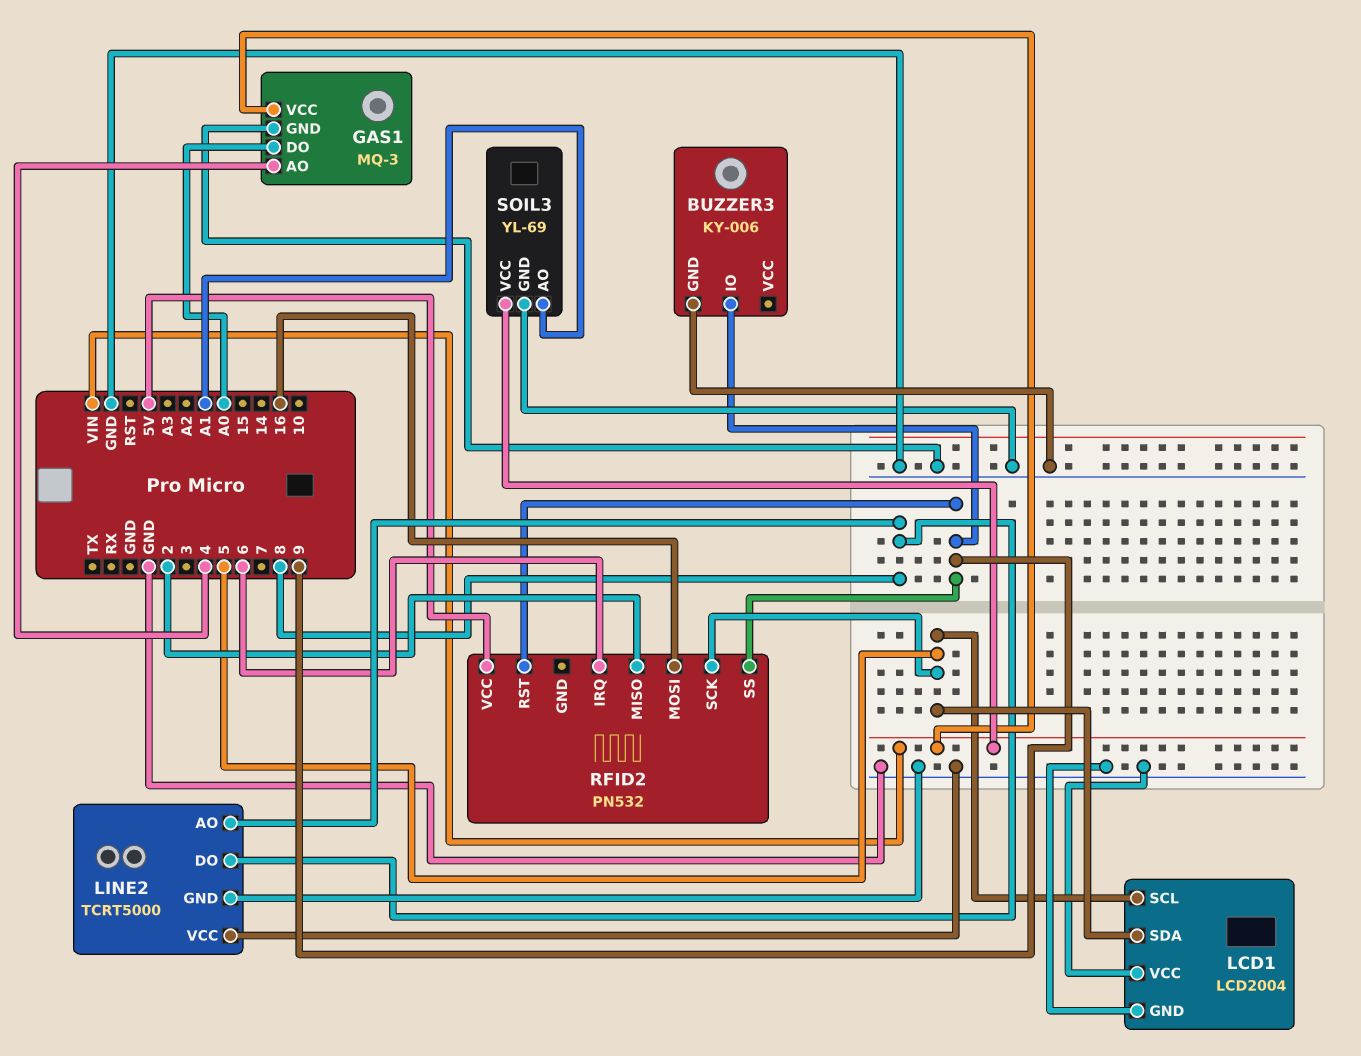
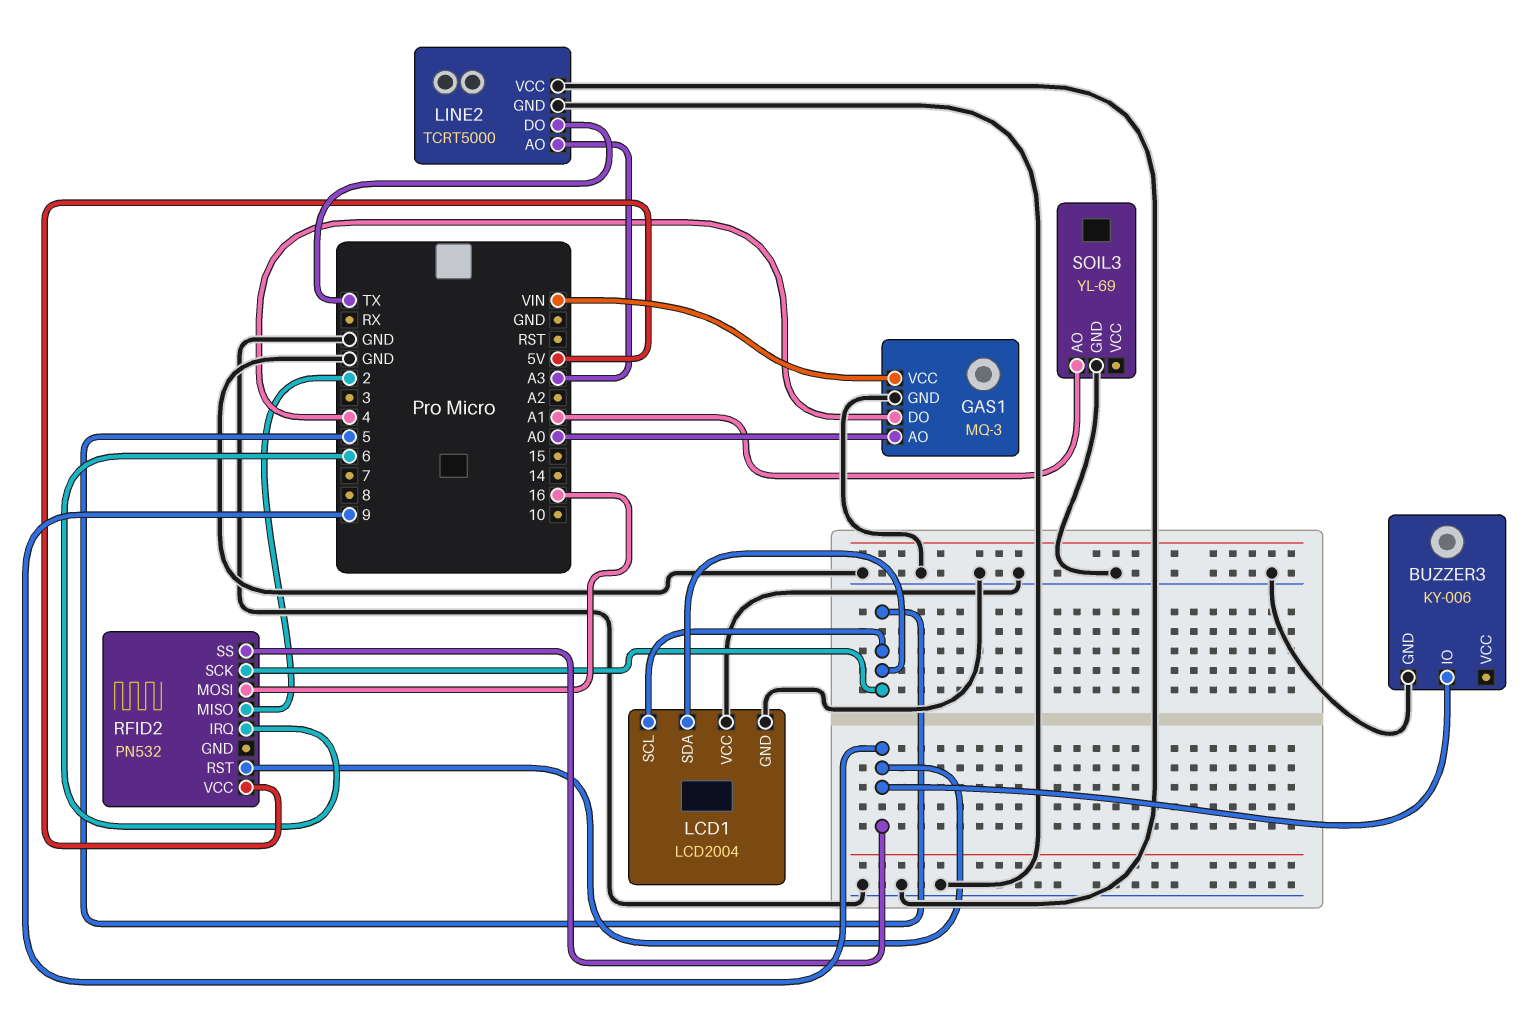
GAS1 pin AO: 4 -> A0
GAS1 pin DO: A0 -> 4
LINE2 pin AO: 8 -> A3
LINE2 pin DO: 8 -> TX
SOIL3 pin VCC: VIN -> none

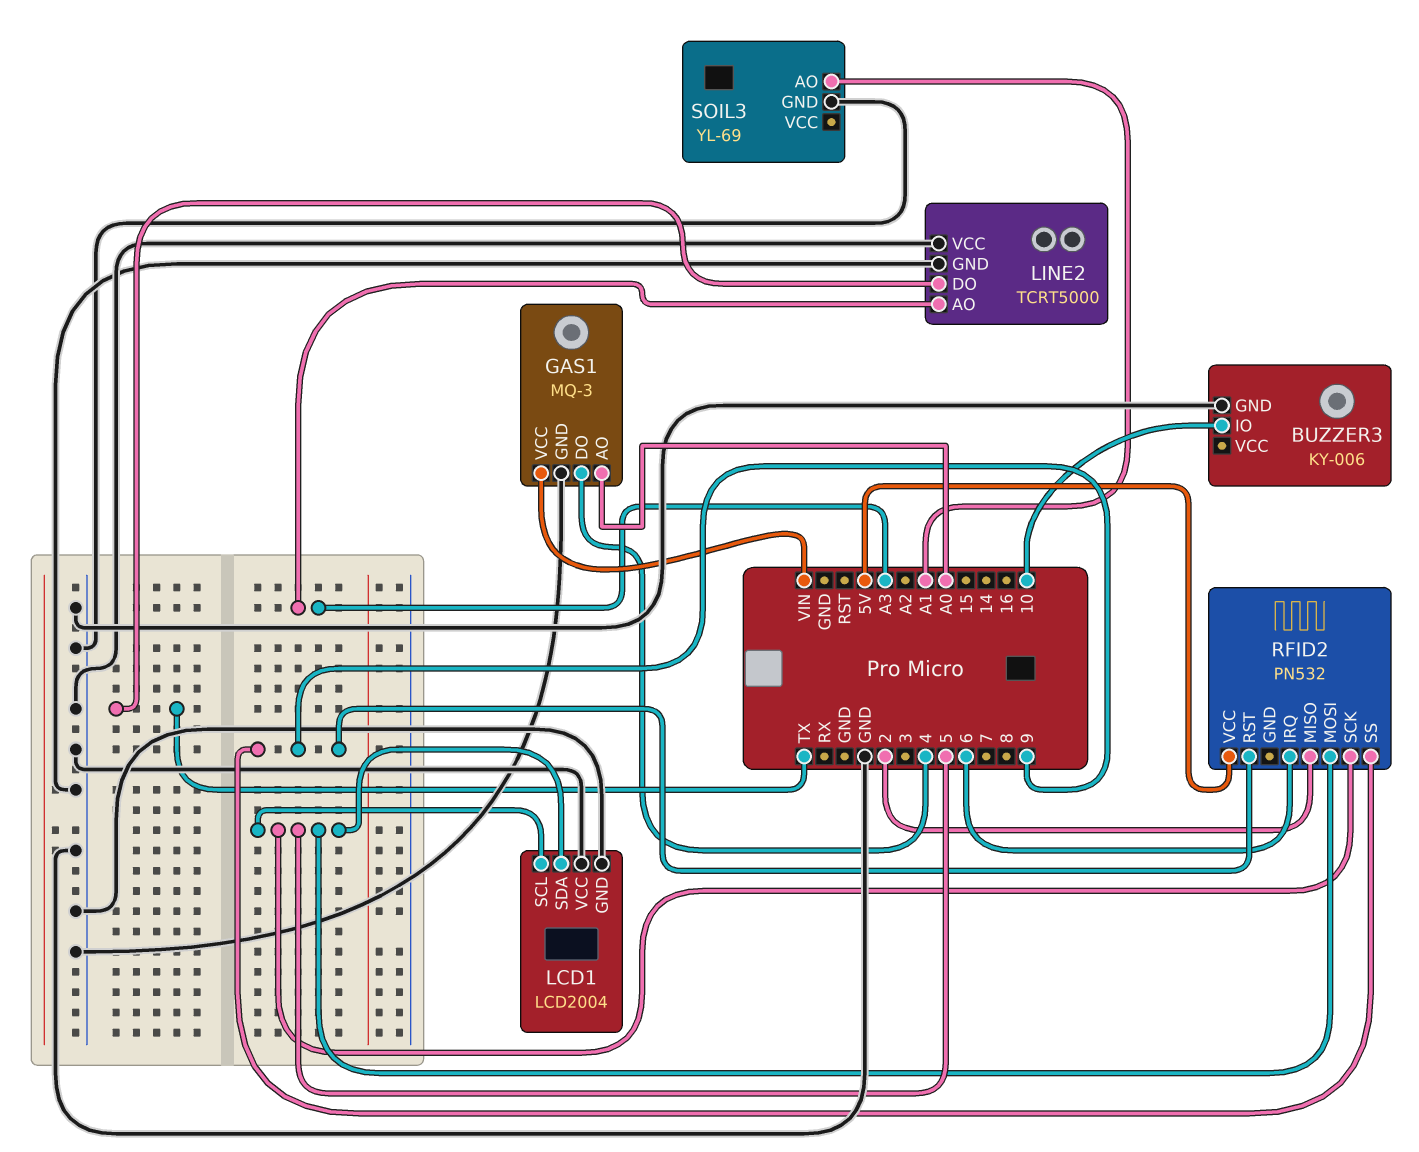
BUZZER3 pin IO: 9 -> 10
RFID2 pin MOSI: 16 -> 5

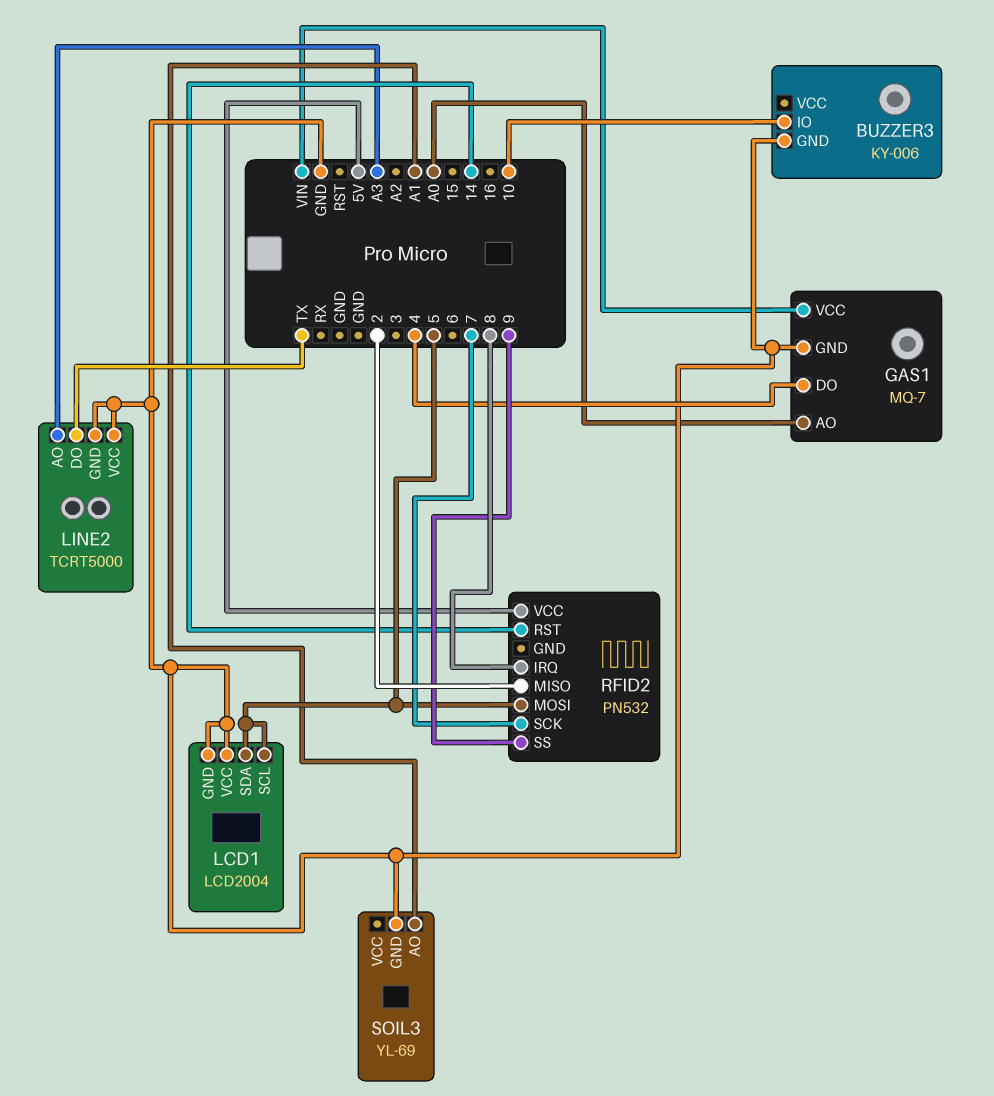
GAS1: MQ-3 -> MQ-7
RFID2 pin IRQ: 6 -> 8
RFID2 pin RST: 9 -> 14
RFID2 pin SCK: 5 -> 7

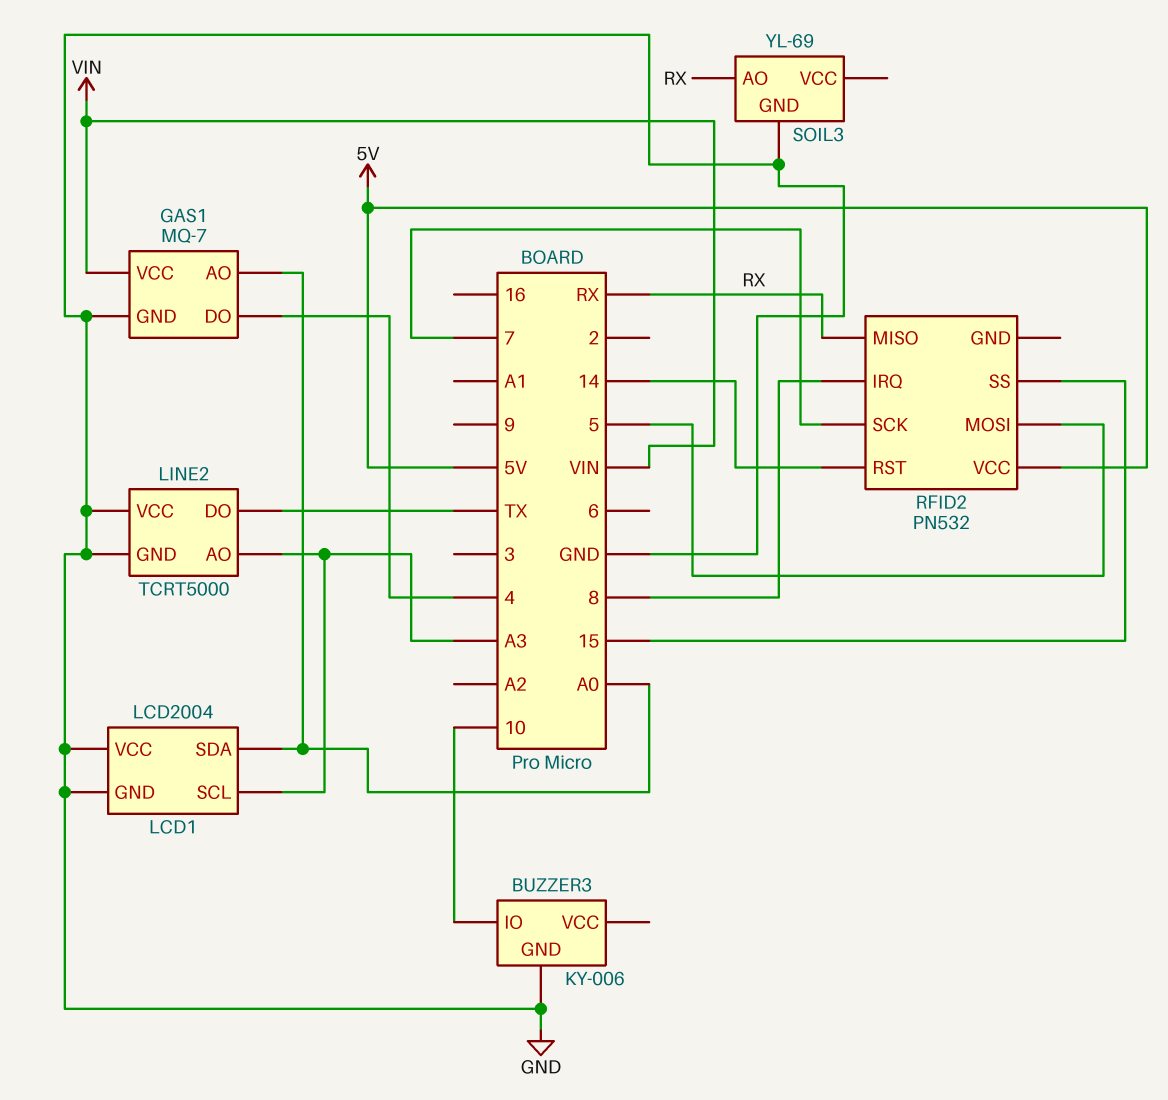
LCD1 pin SCL: 5 -> A3
LCD1 pin SDA: 5 -> A0
RFID2 pin MISO: 2 -> RX
RFID2 pin SS: 9 -> 15
SOIL3 pin AO: A1 -> RX

